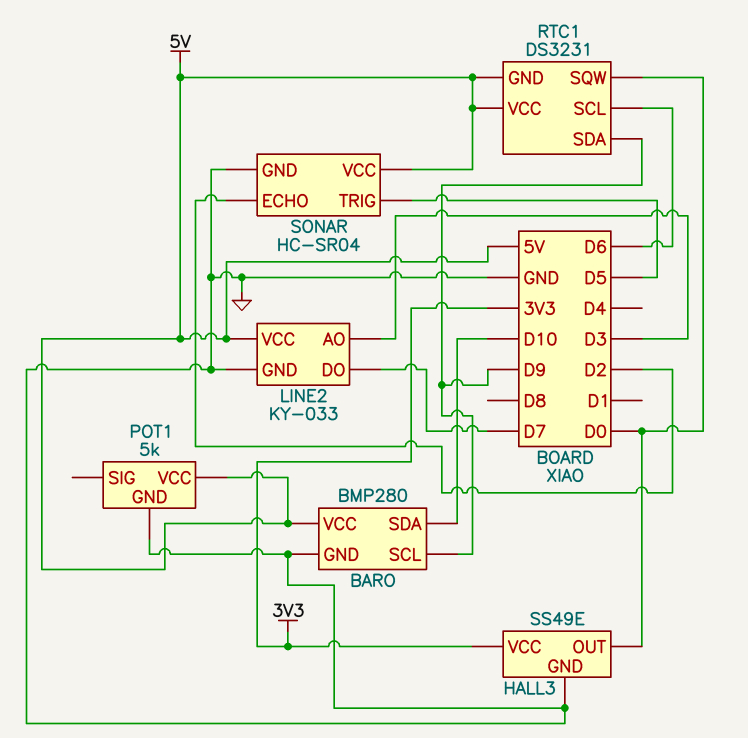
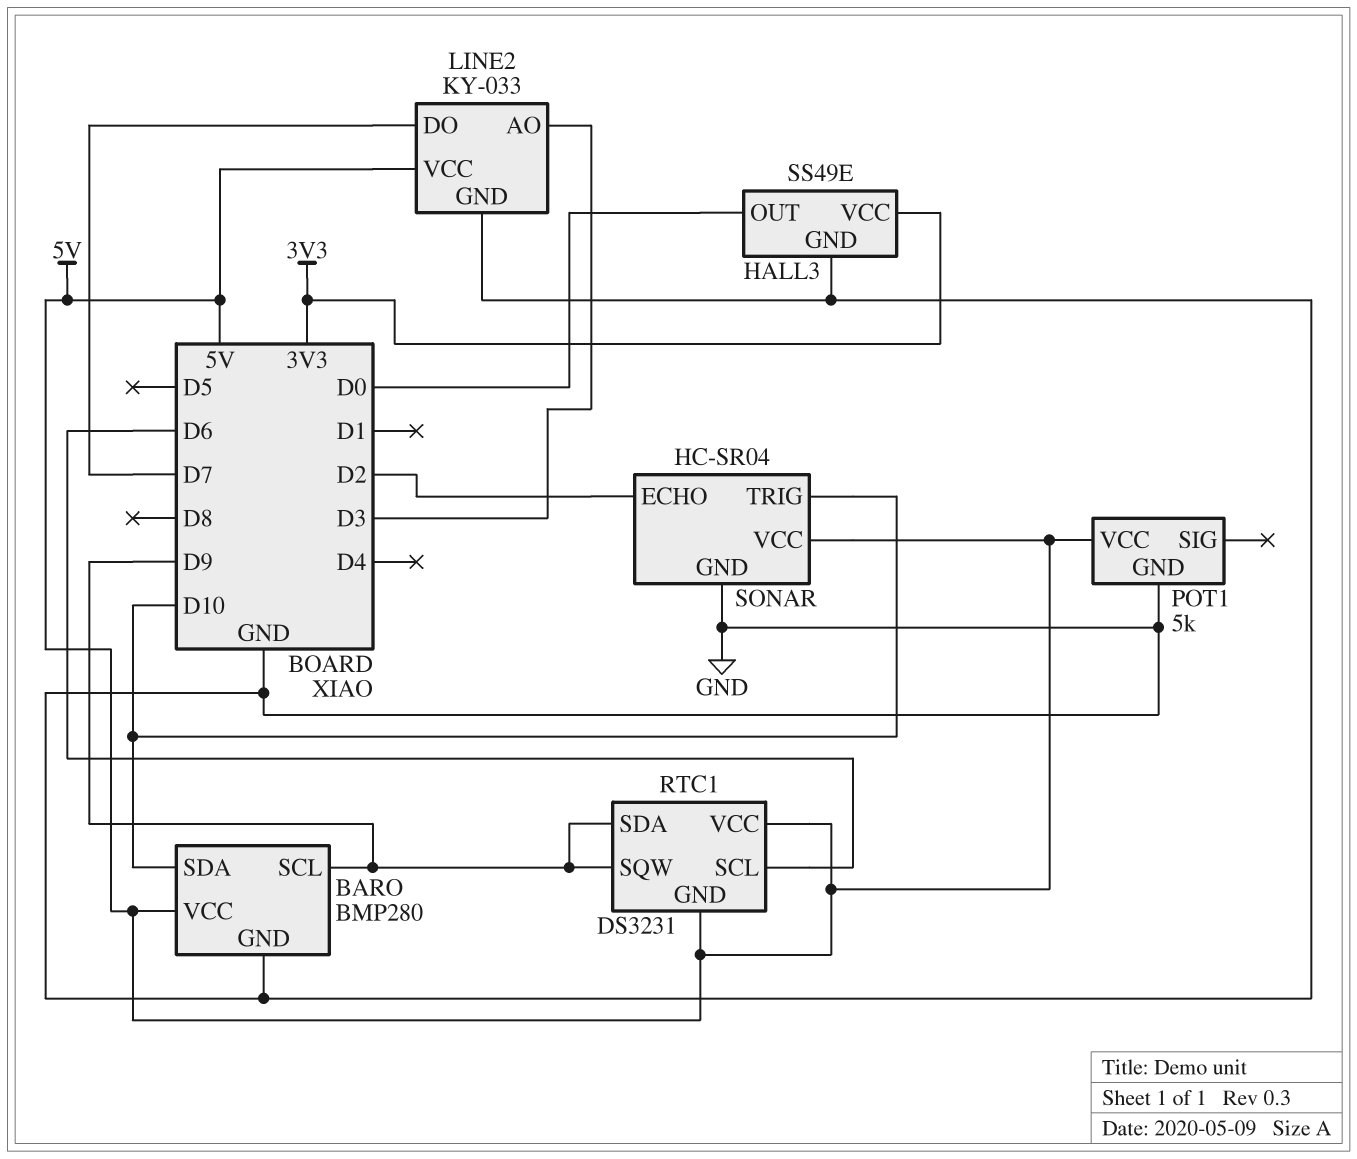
RTC1 pin SQW: D0 -> D9
SONAR pin TRIG: D5 -> D10

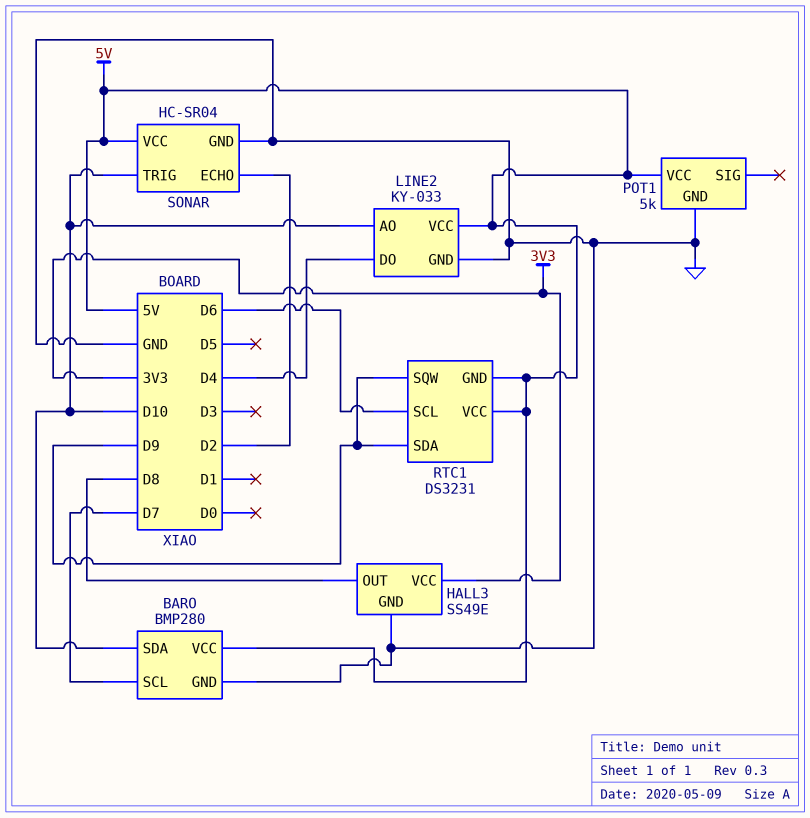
BARO pin SCL: D9 -> D7
HALL3 pin OUT: D0 -> D8
LINE2 pin AO: D3 -> D10
LINE2 pin DO: D7 -> D4

